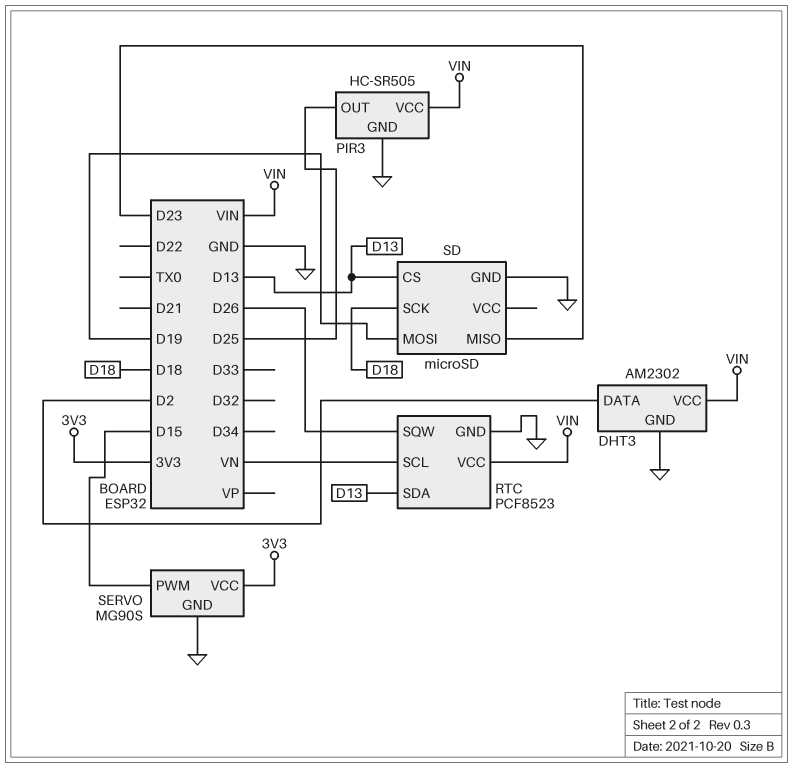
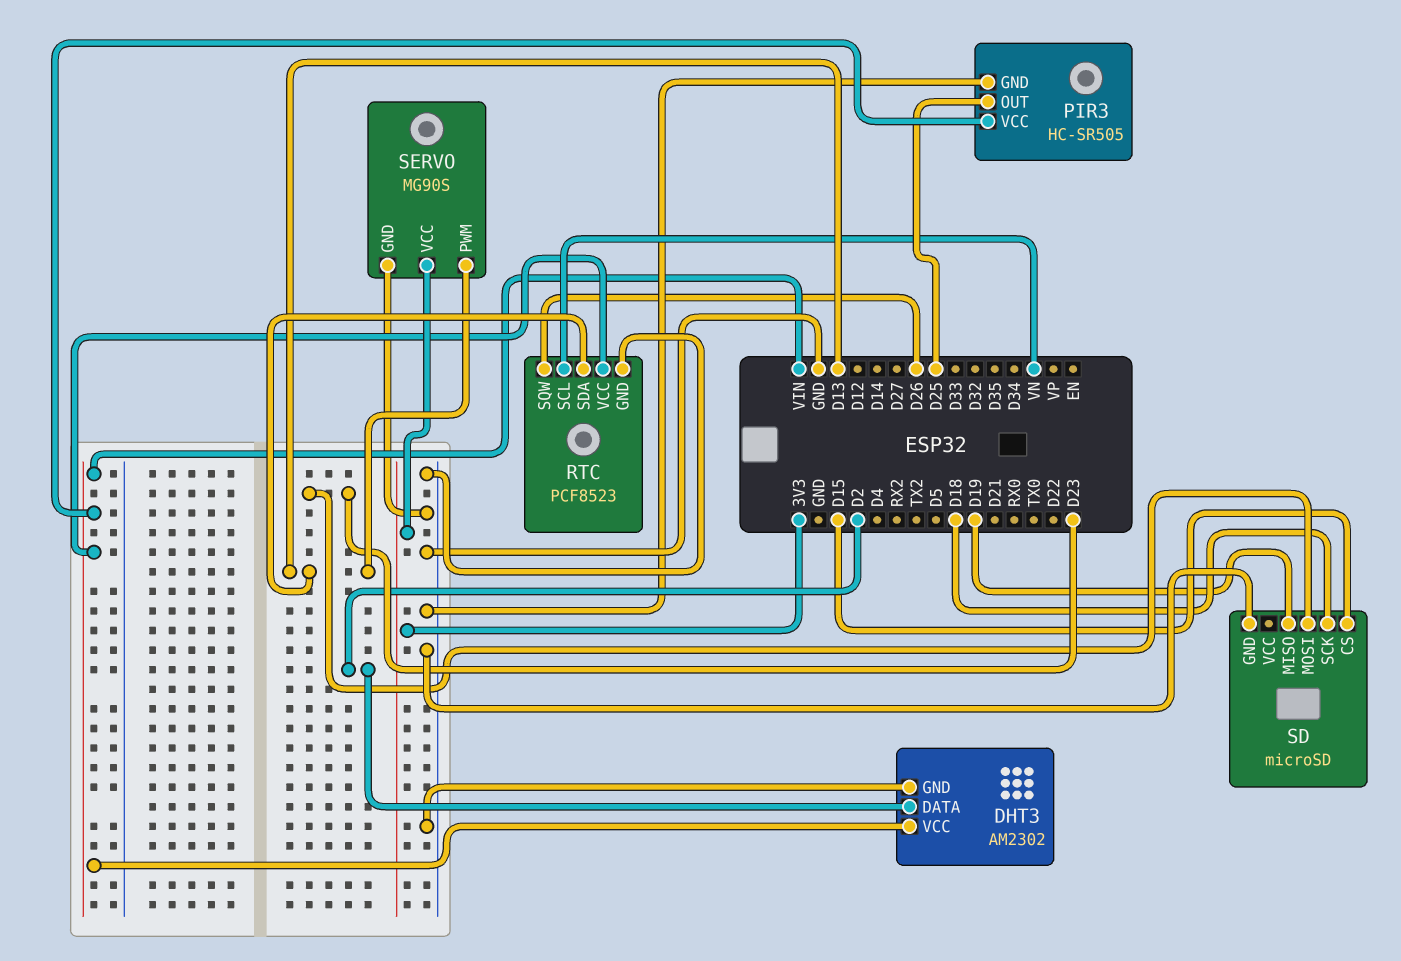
SD pin CS: D13 -> D15
SD pin MISO: D23 -> D19
SD pin MOSI: D19 -> D23
SERVO pin PWM: D15 -> D13

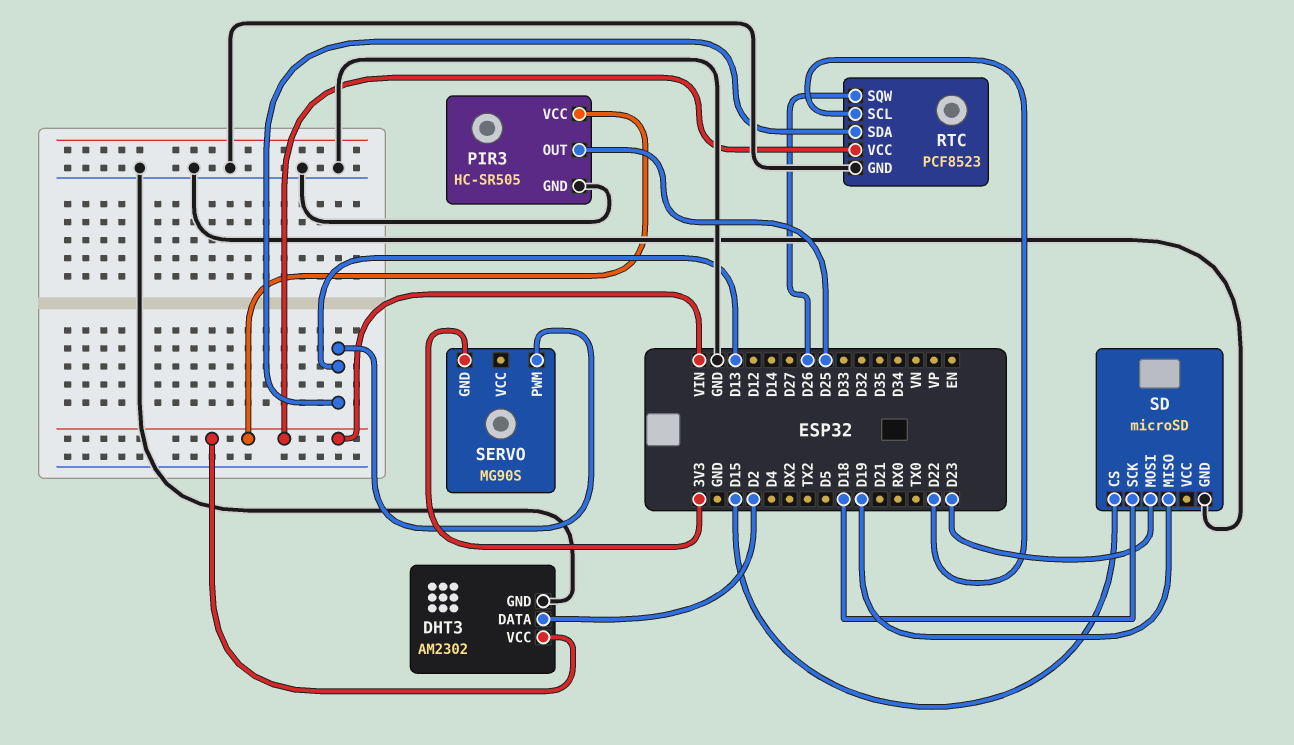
RTC pin SCL: VN -> D22
SERVO pin GND: GND -> 3V3
SERVO pin VCC: 3V3 -> none

